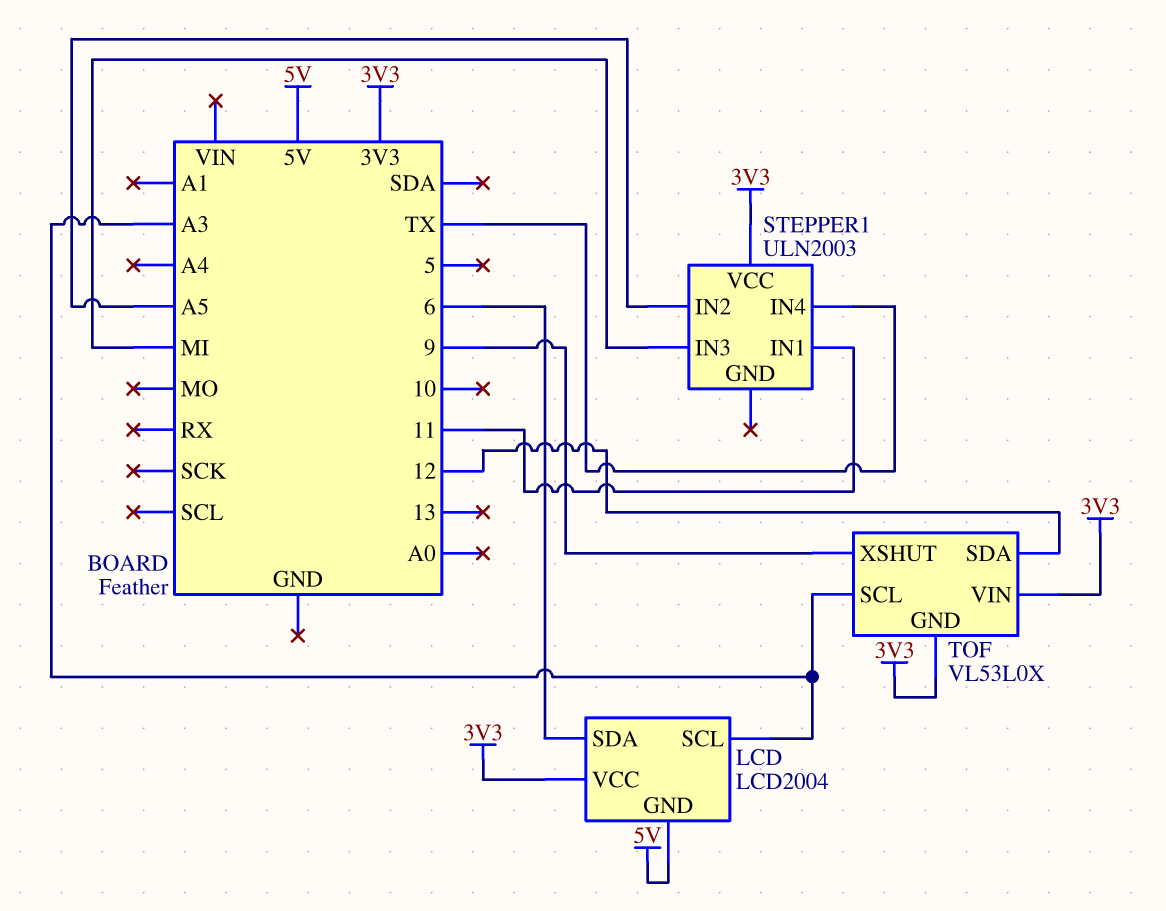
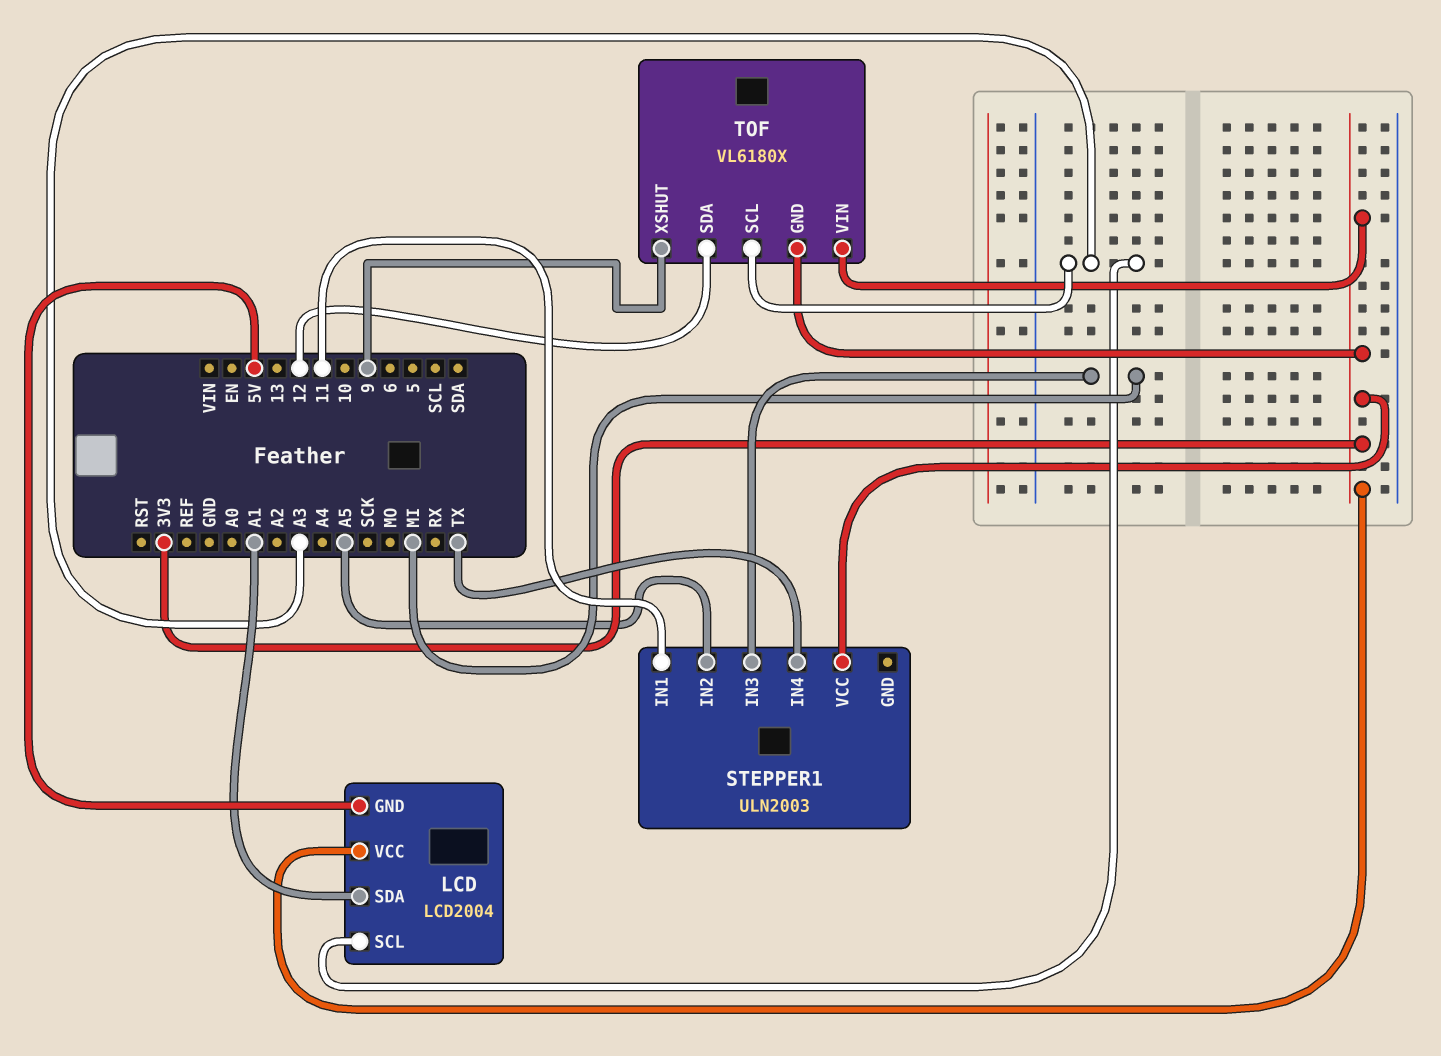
LCD pin SDA: 6 -> A1
TOF: VL53L0X -> VL6180X

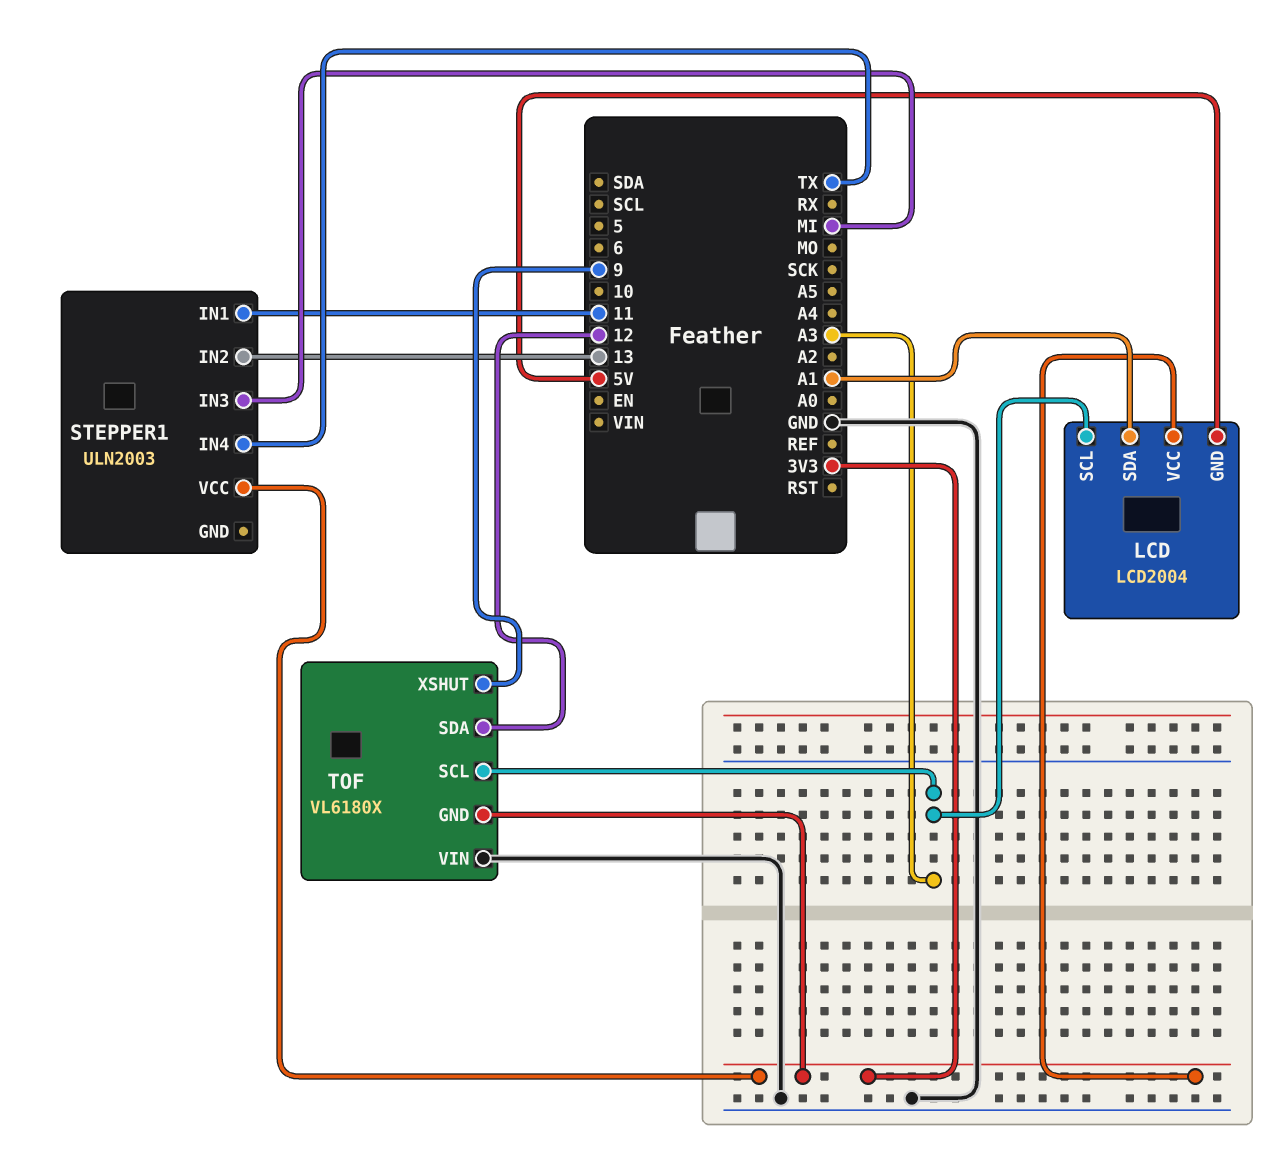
STEPPER1 pin IN2: A5 -> 13
TOF pin VIN: 3V3 -> GND

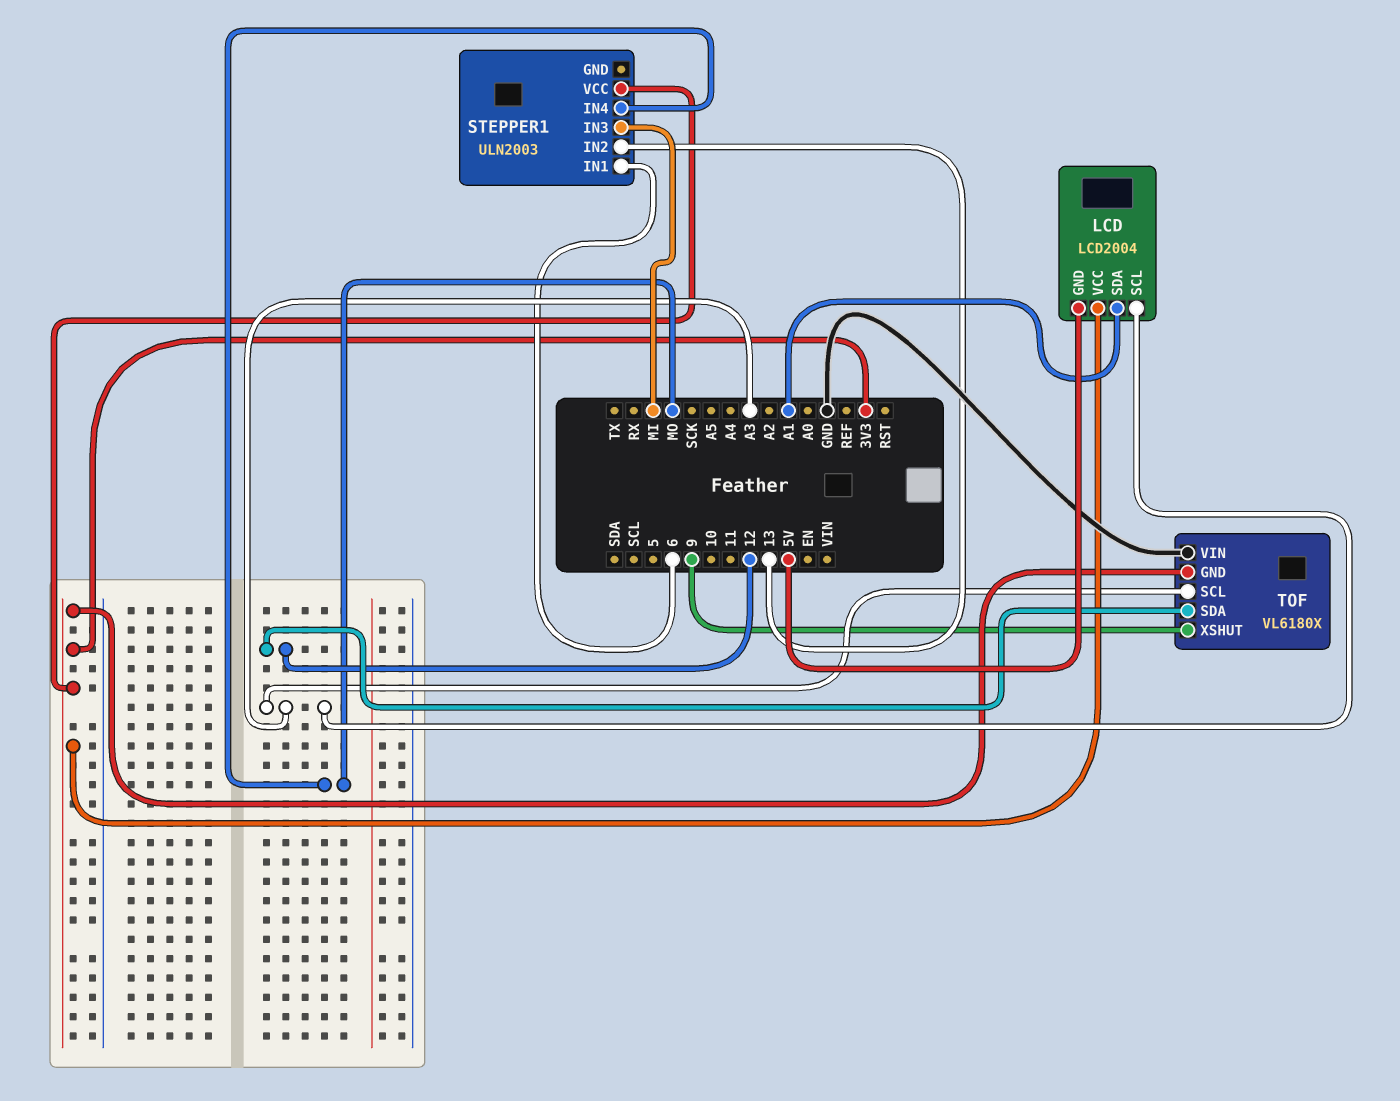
STEPPER1 pin IN1: 11 -> 6
STEPPER1 pin IN4: TX -> MO

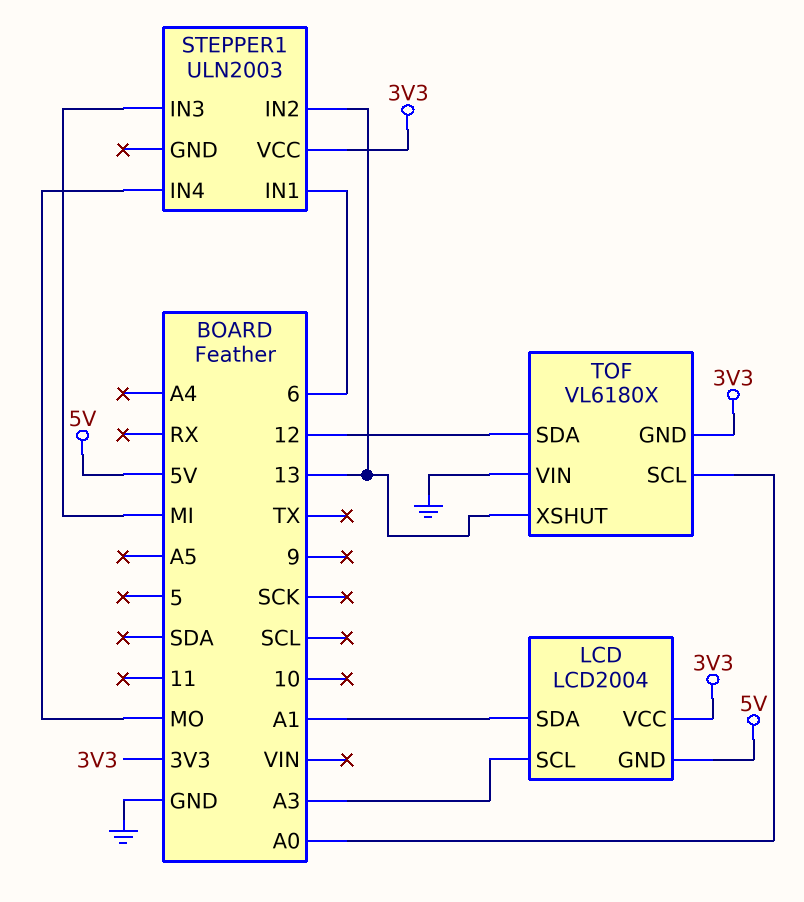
TOF pin SCL: A3 -> A0
TOF pin XSHUT: 9 -> 13

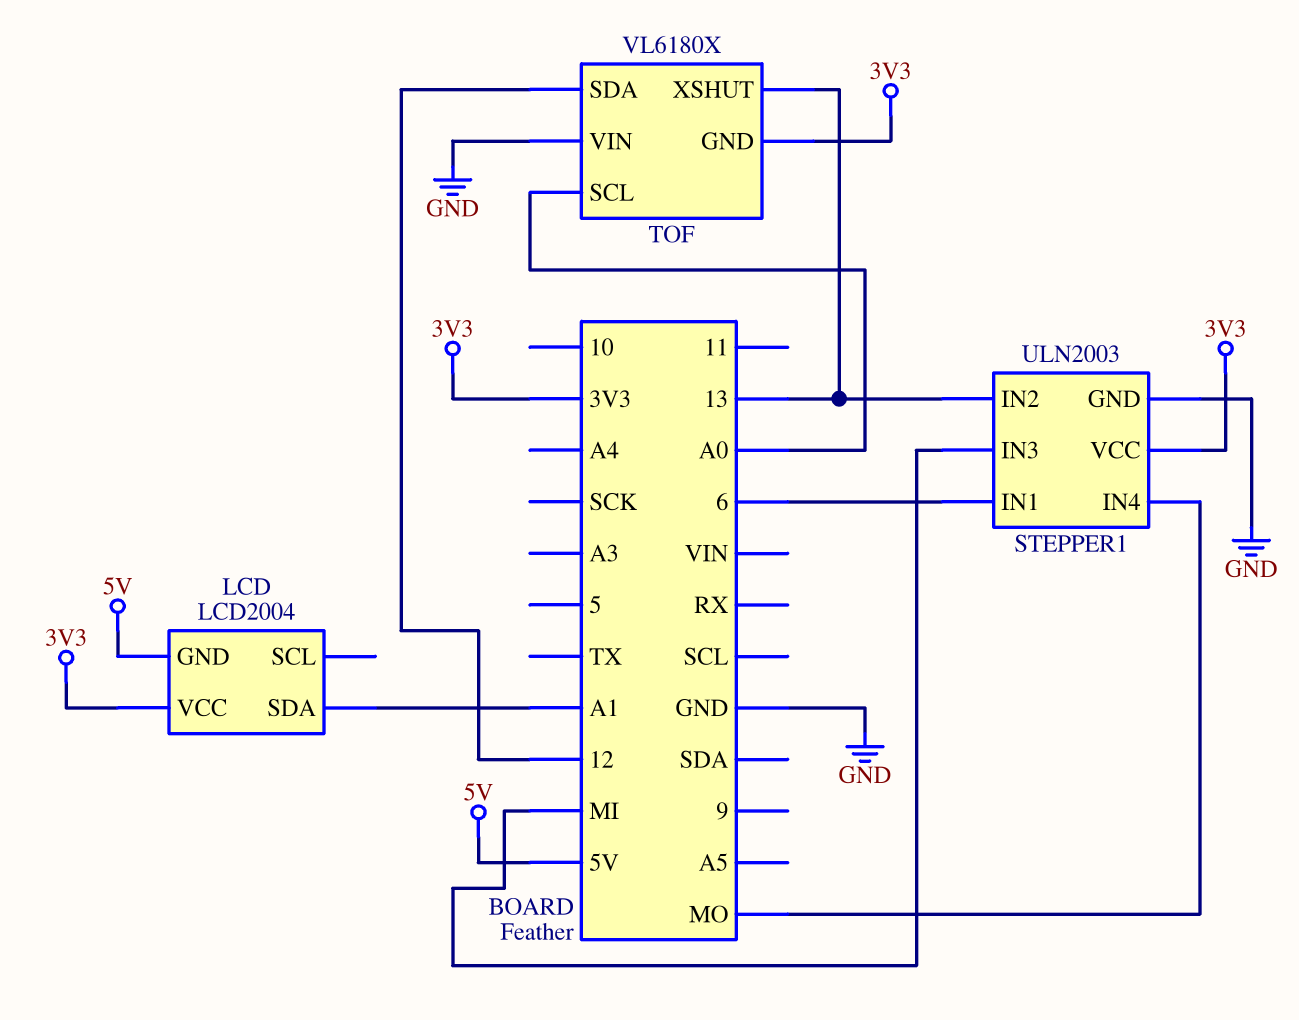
LCD pin SCL: A3 -> none
STEPPER1 pin GND: none -> GND

